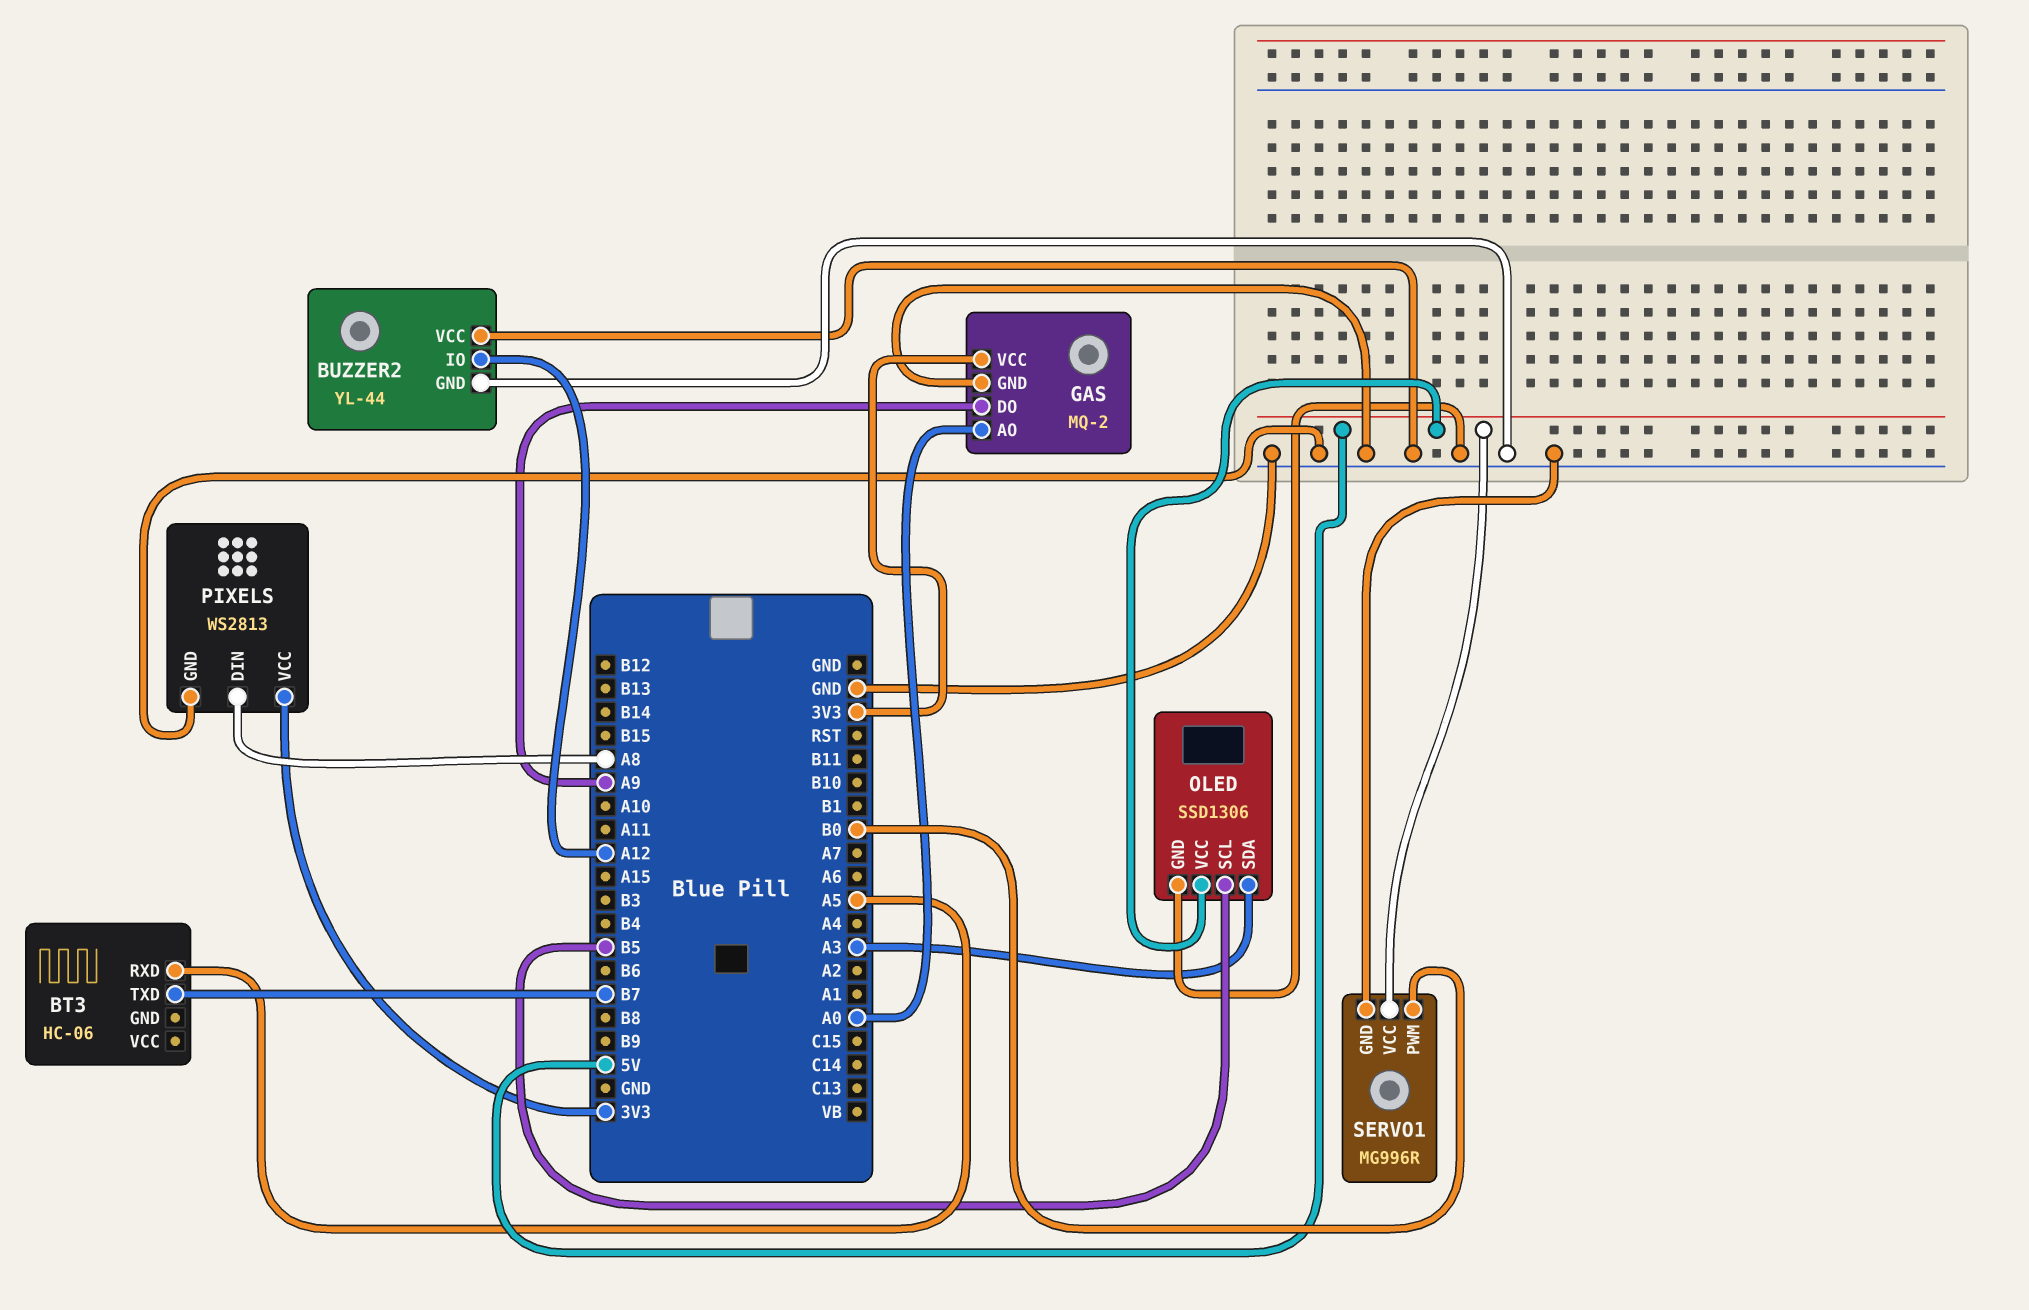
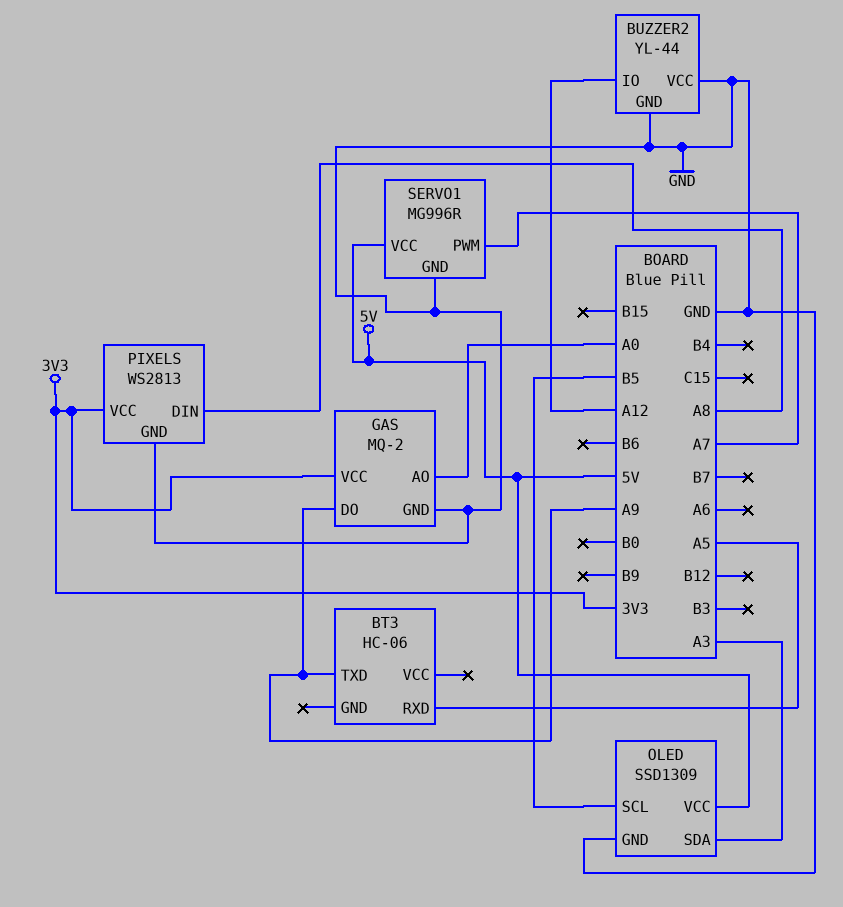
BT3 pin TXD: B7 -> A9
OLED: SSD1306 -> SSD1309
SERVO1 pin PWM: B0 -> A7

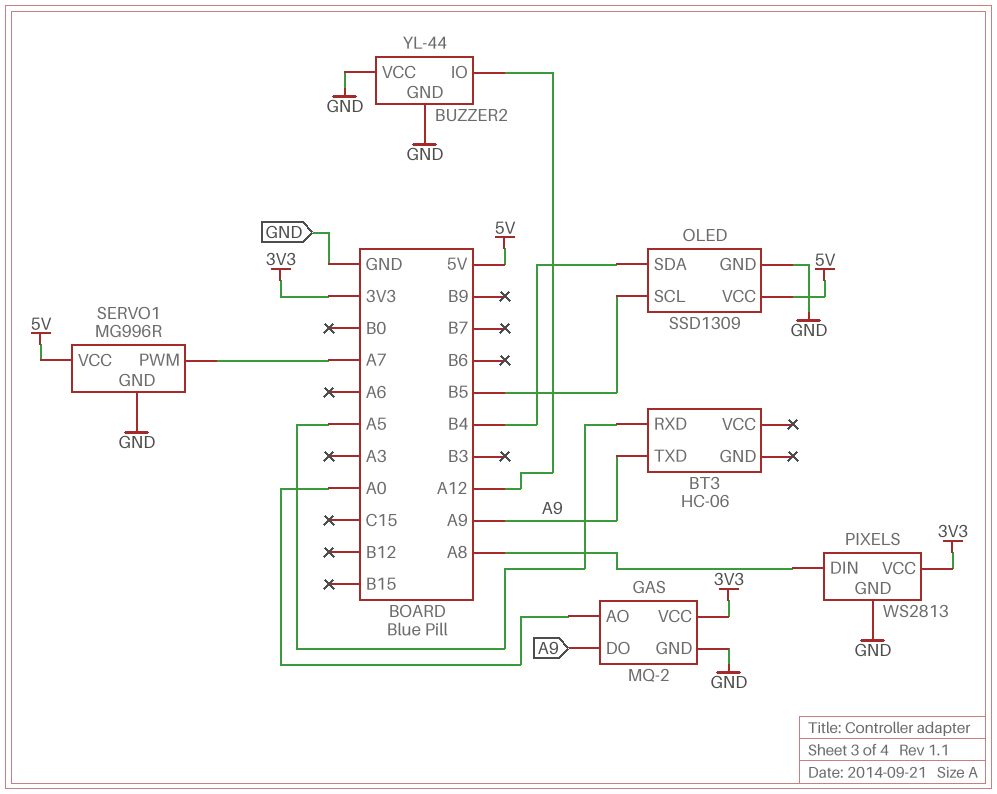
OLED pin SDA: A3 -> B4

